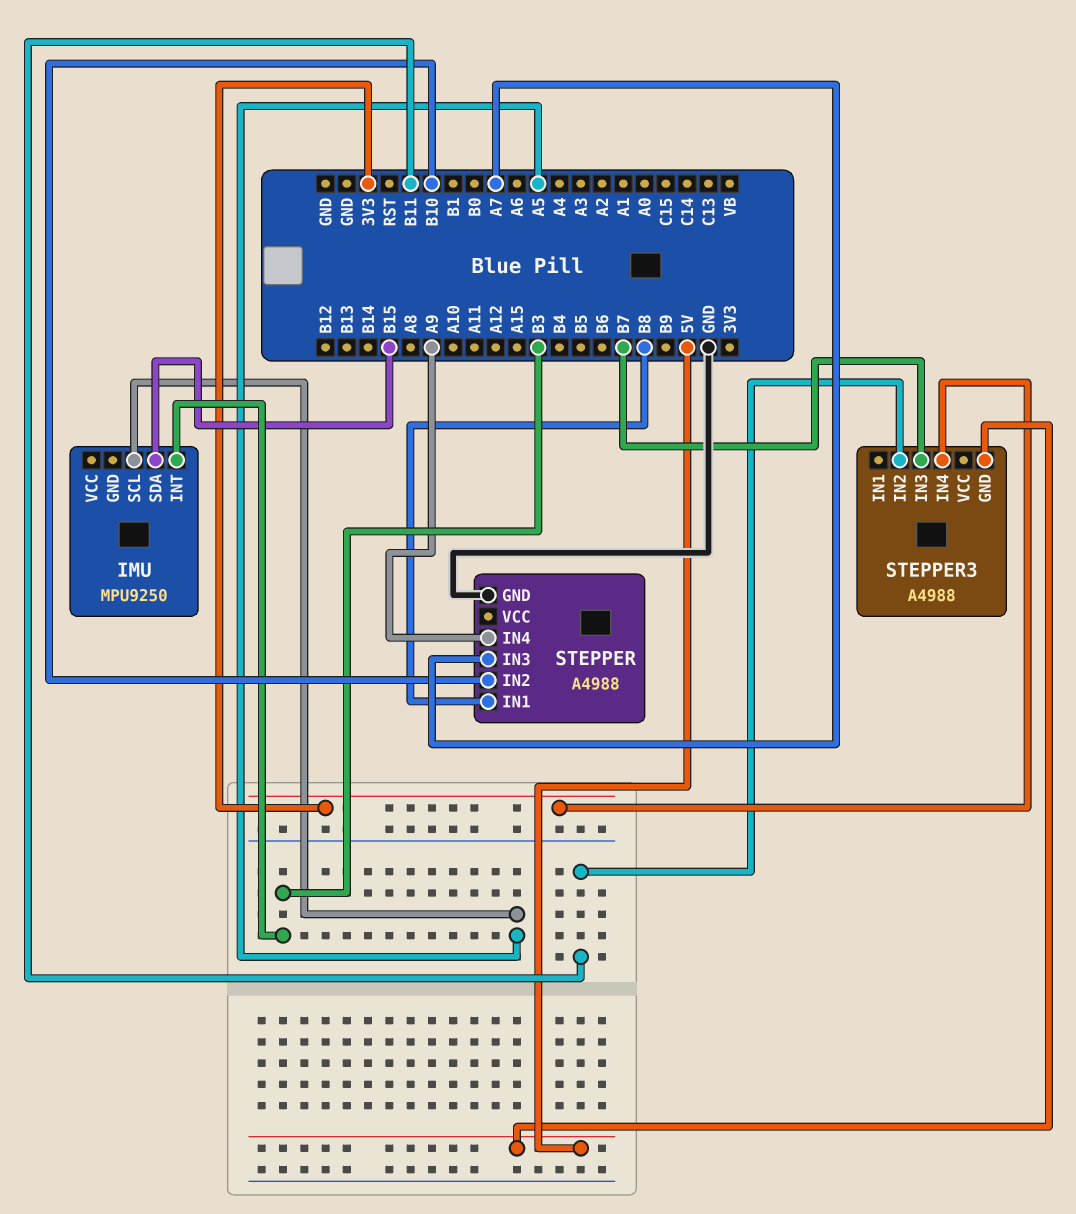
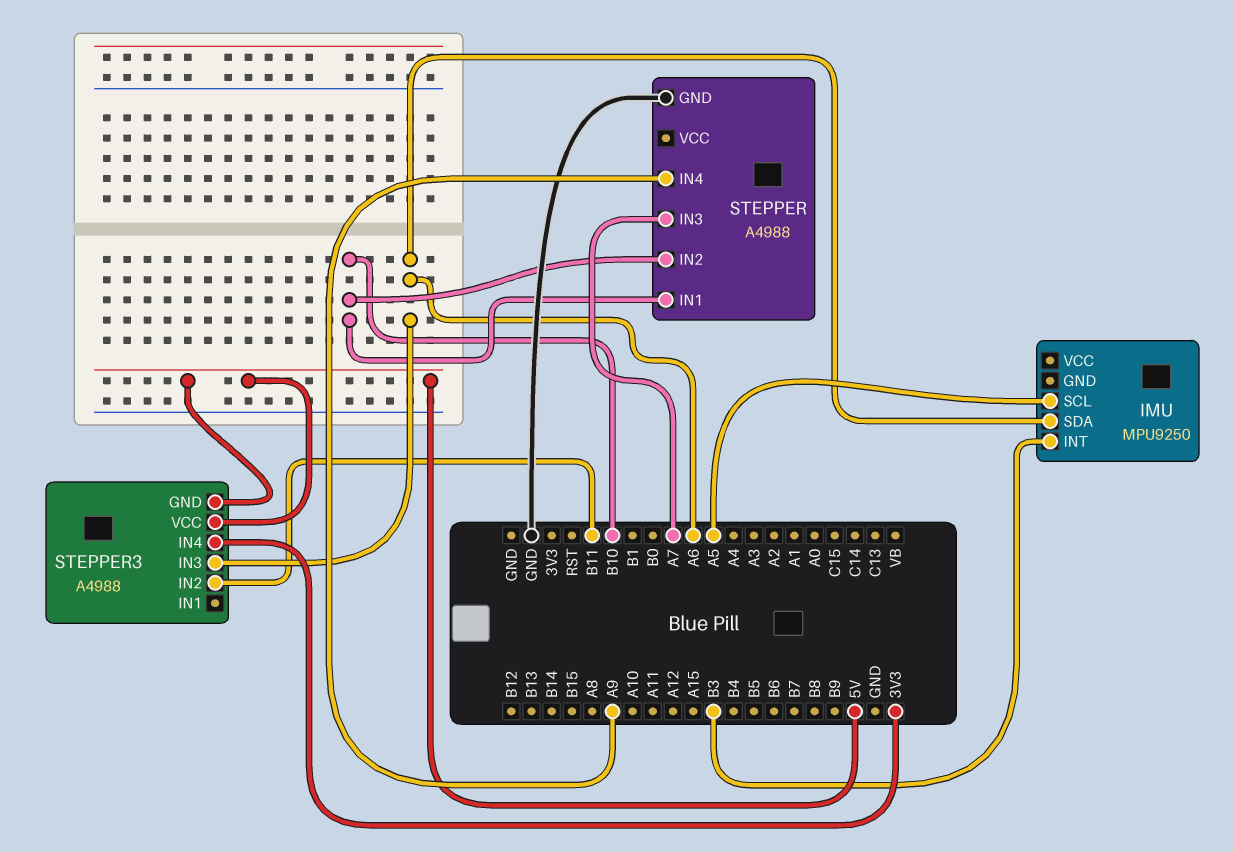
IMU pin SDA: B15 -> A6
STEPPER pin IN1: B8 -> B10
STEPPER3 pin IN3: B7 -> A6
STEPPER3 pin VCC: none -> 5V

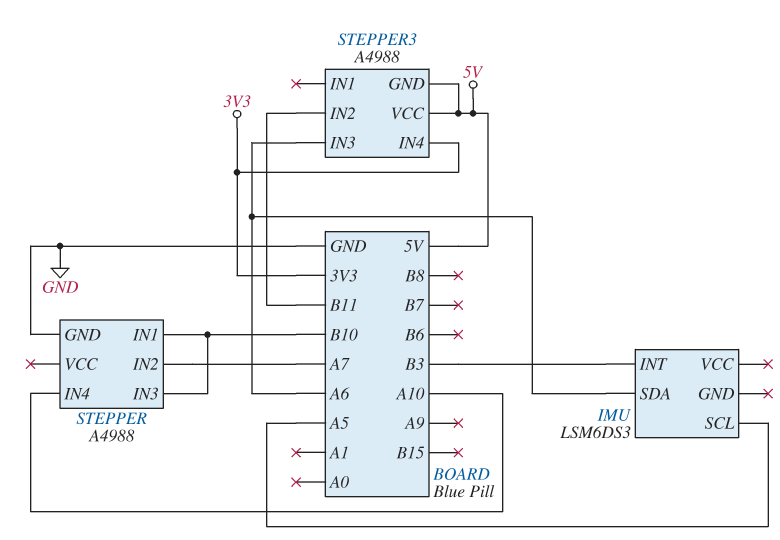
IMU: MPU9250 -> LSM6DS3
STEPPER pin IN2: B10 -> A7
STEPPER pin IN3: A7 -> B10
STEPPER pin IN4: A9 -> A10

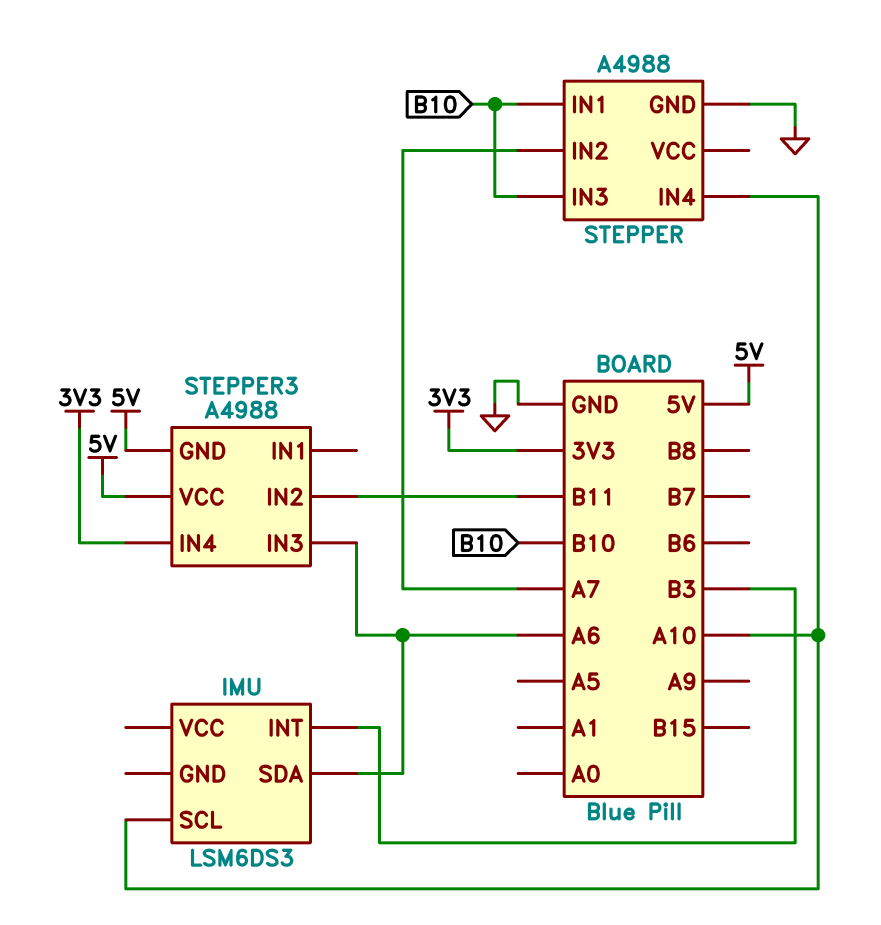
IMU pin SCL: A5 -> A10

